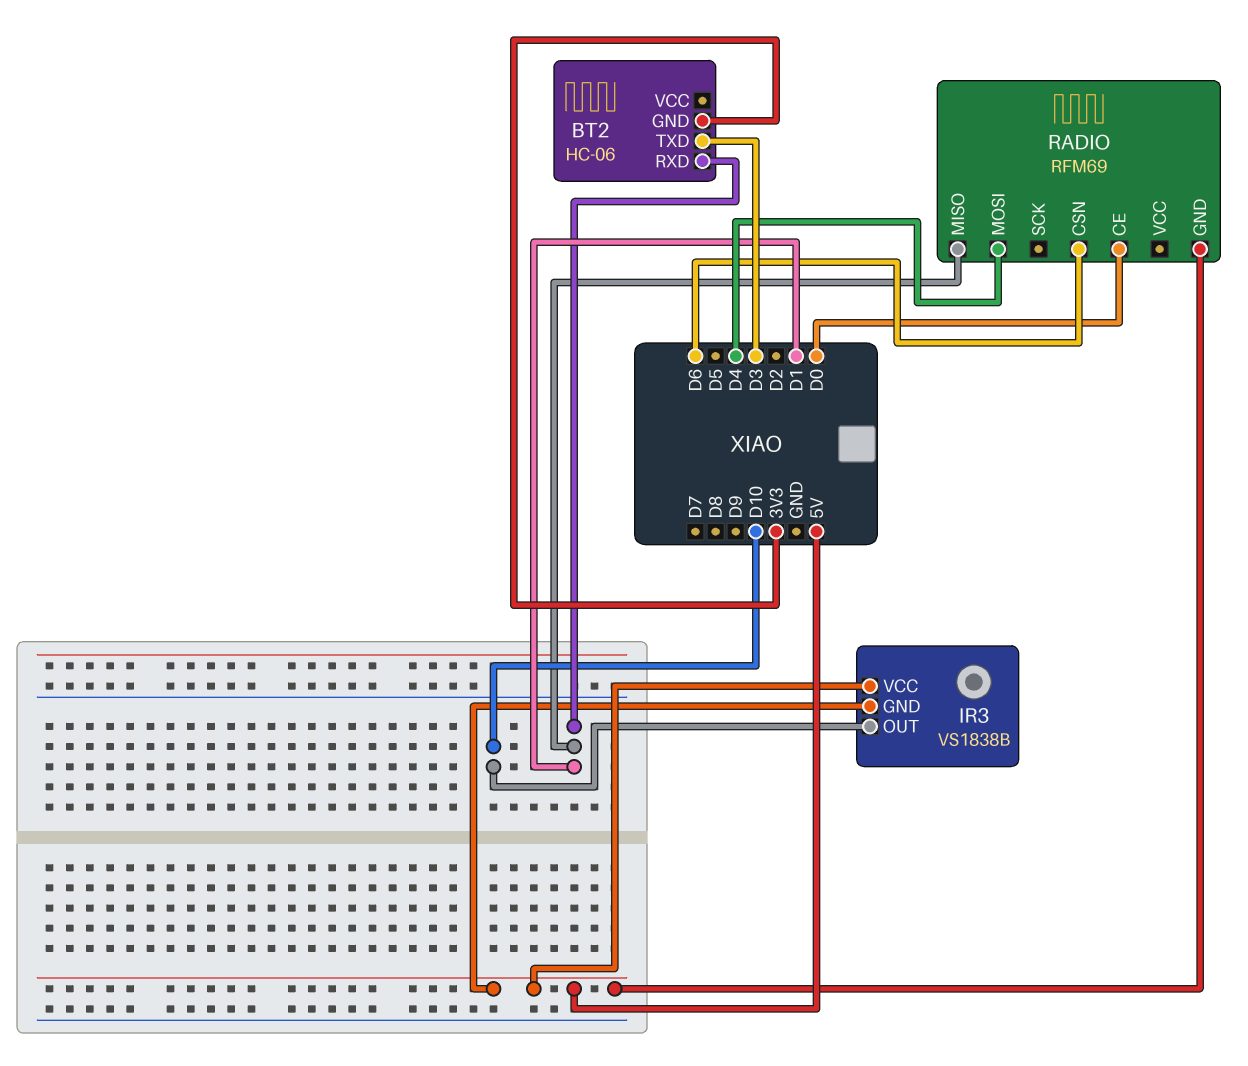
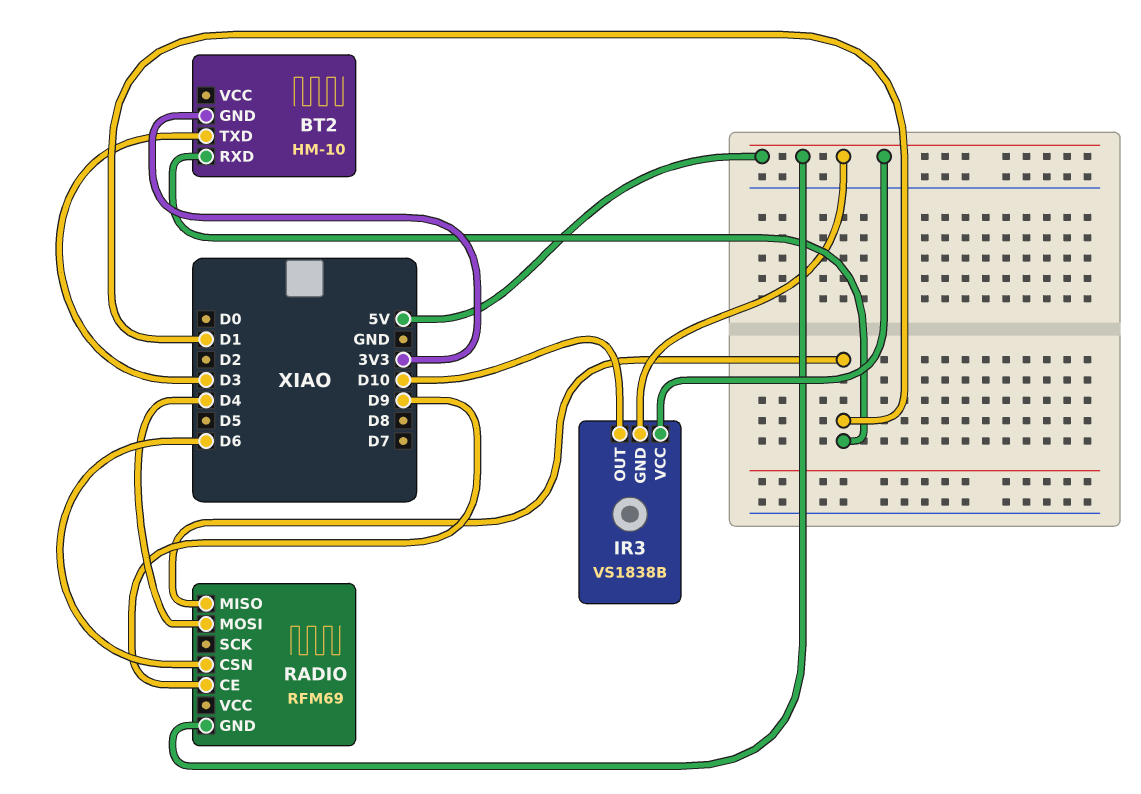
BT2: HC-06 -> HM-10
RADIO pin CE: D0 -> D9

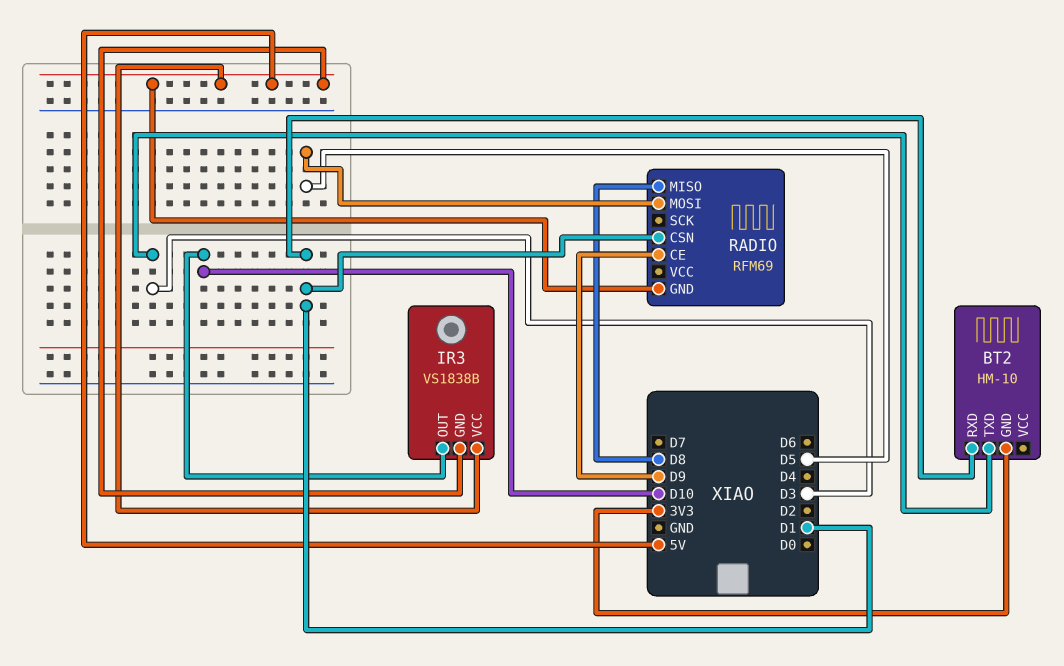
RADIO pin CSN: D6 -> D1
RADIO pin MISO: D1 -> D8
RADIO pin MOSI: D4 -> D5

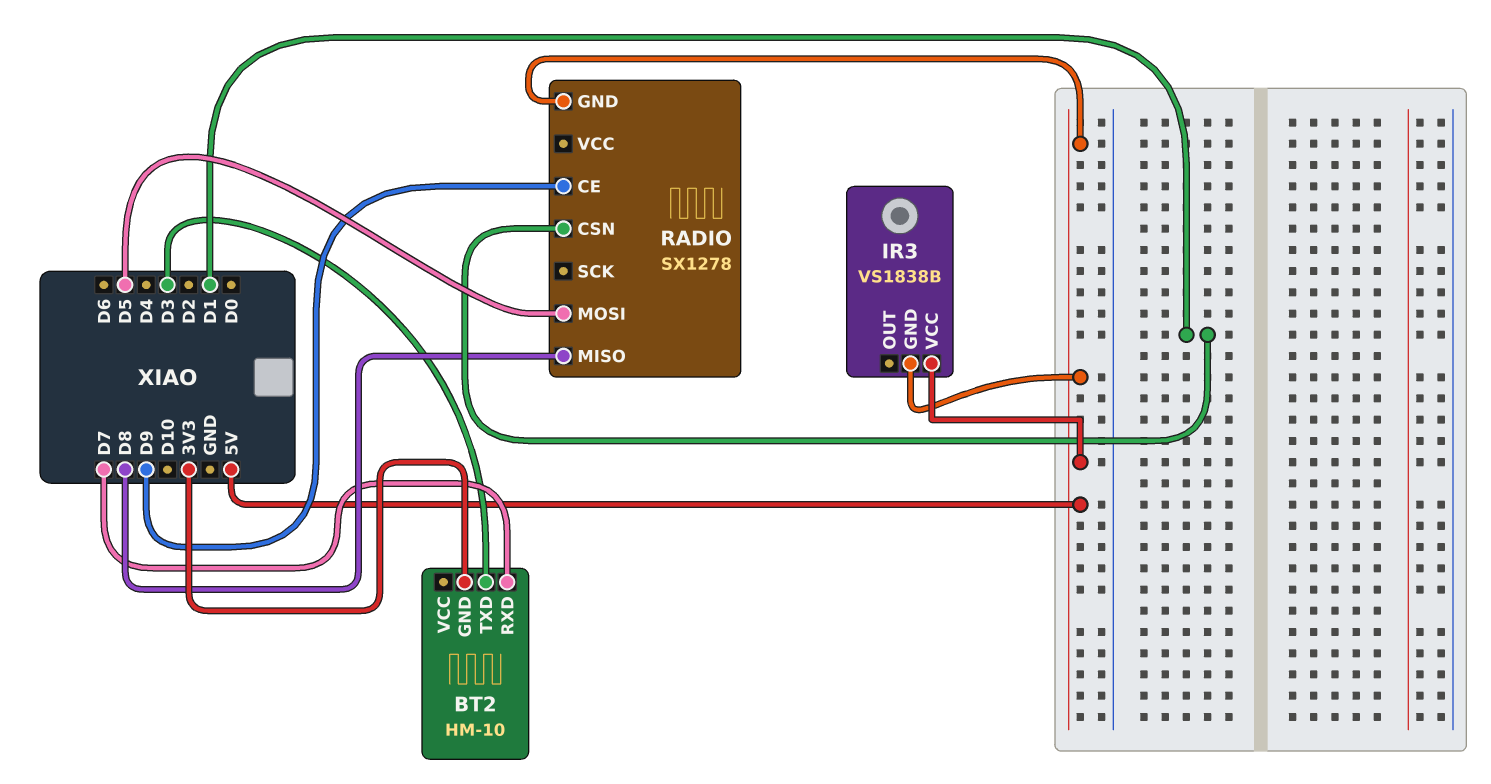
BT2 pin RXD: D1 -> D7
IR3 pin OUT: D10 -> none
RADIO: RFM69 -> SX1278

